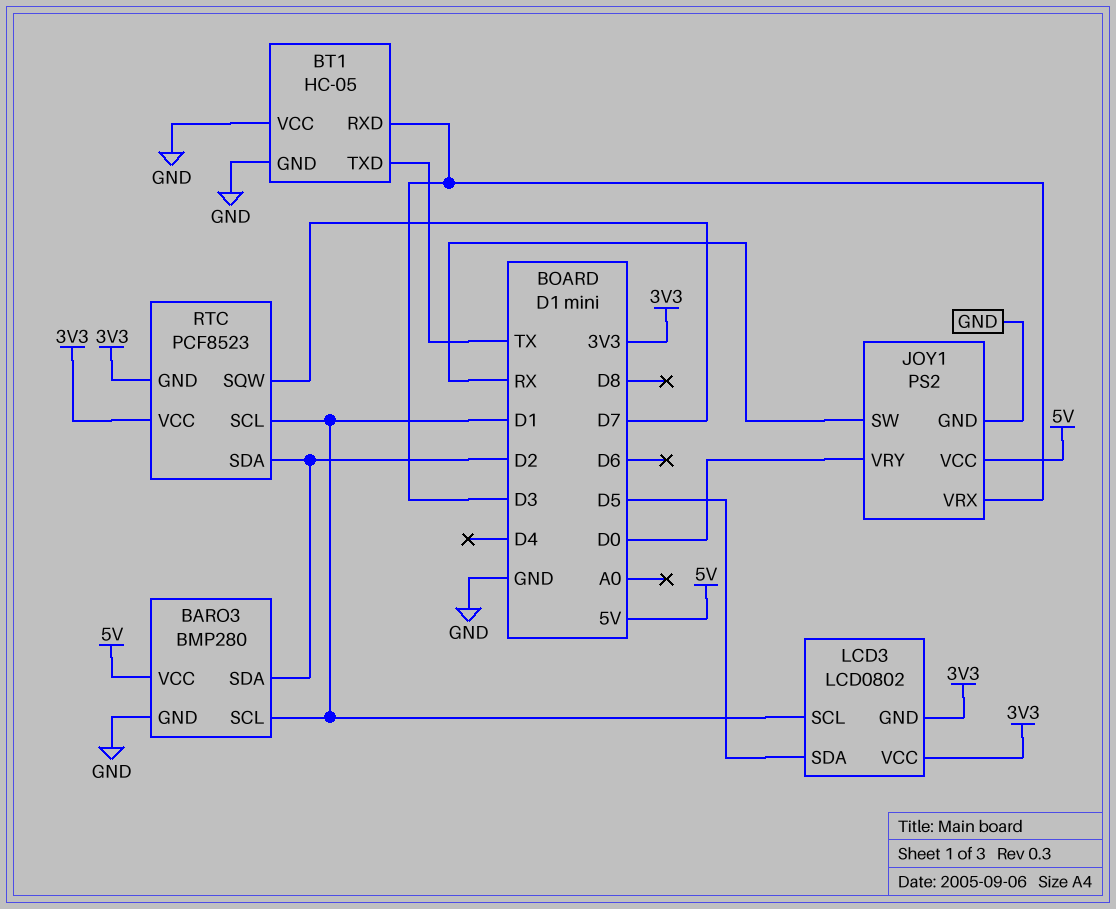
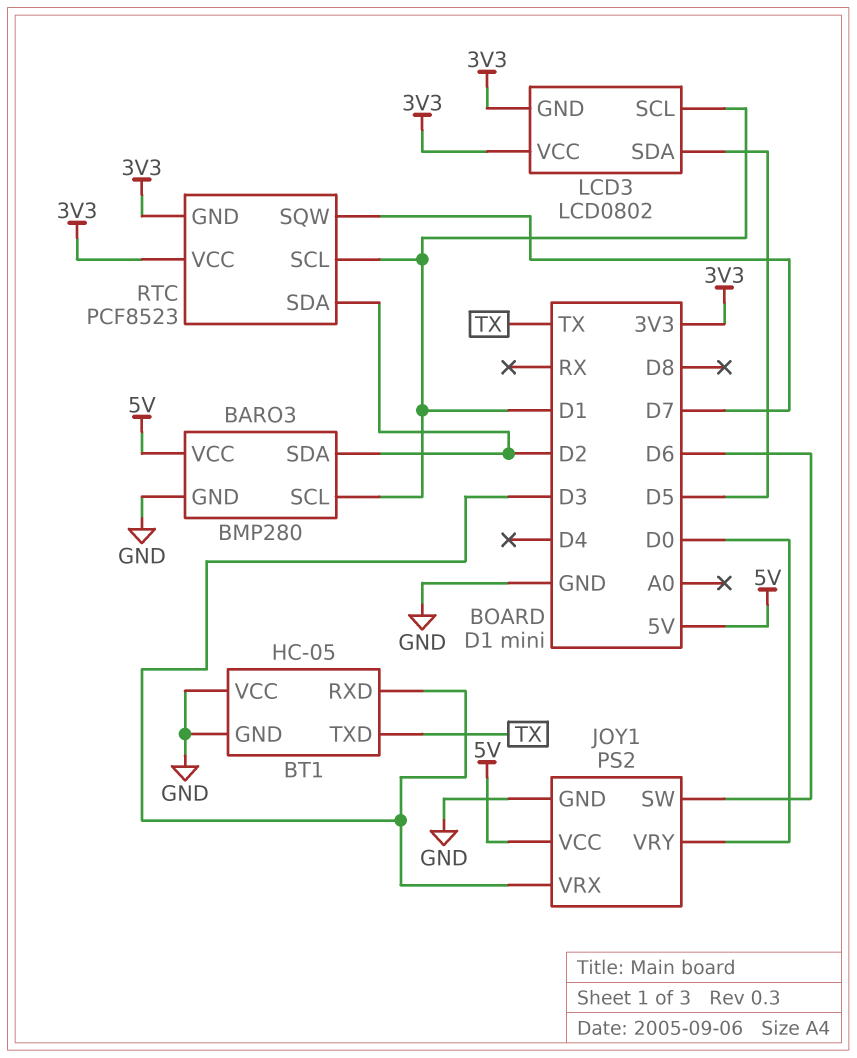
JOY1 pin SW: RX -> D6

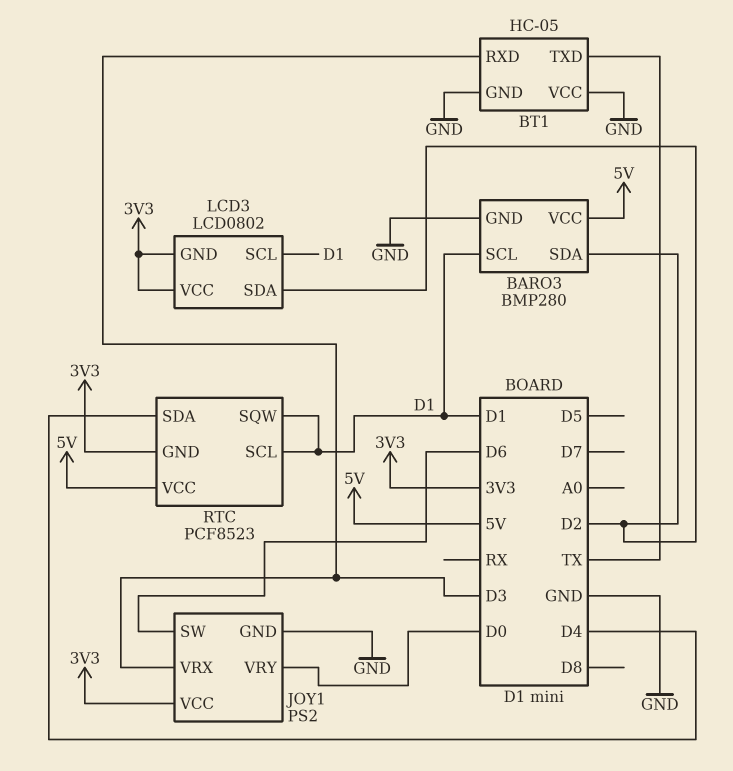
JOY1 pin VCC: 5V -> 3V3
LCD3 pin SDA: D5 -> D2
RTC pin SDA: D2 -> D4
RTC pin SQW: D7 -> D1
RTC pin VCC: 3V3 -> 5V

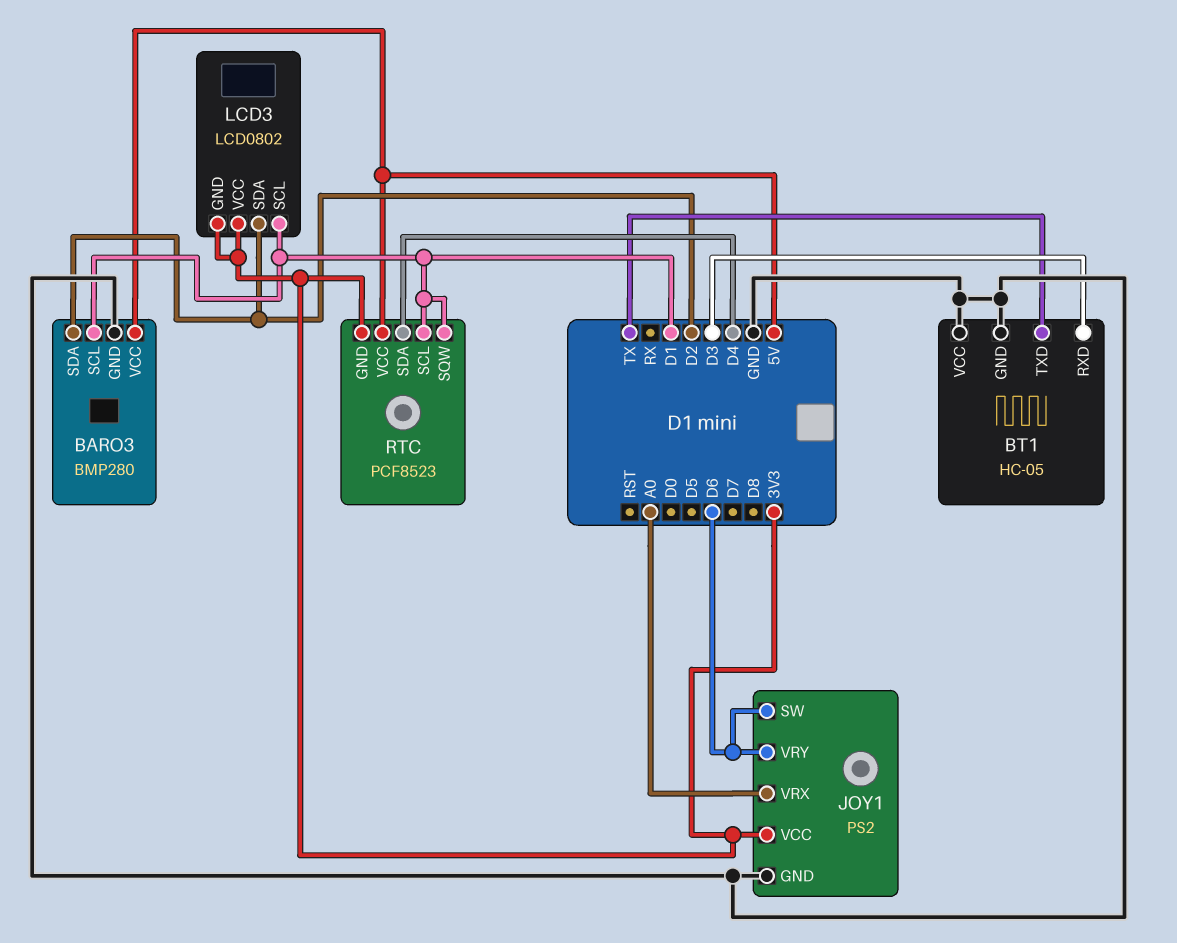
JOY1 pin VRX: D3 -> A0
JOY1 pin VRY: D0 -> D6

